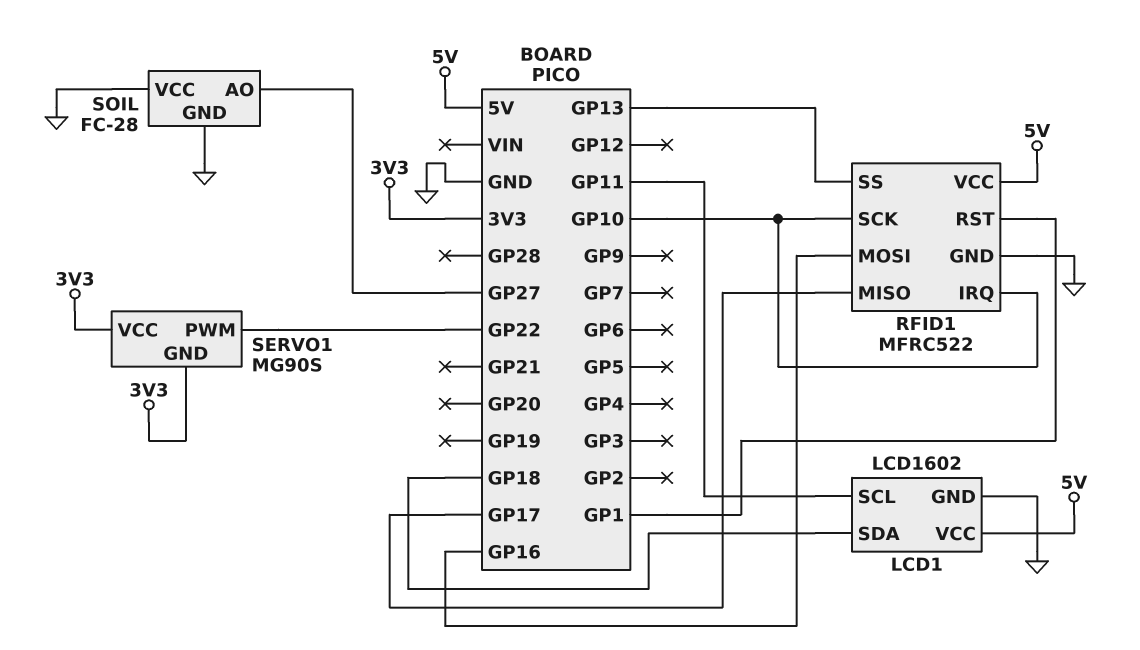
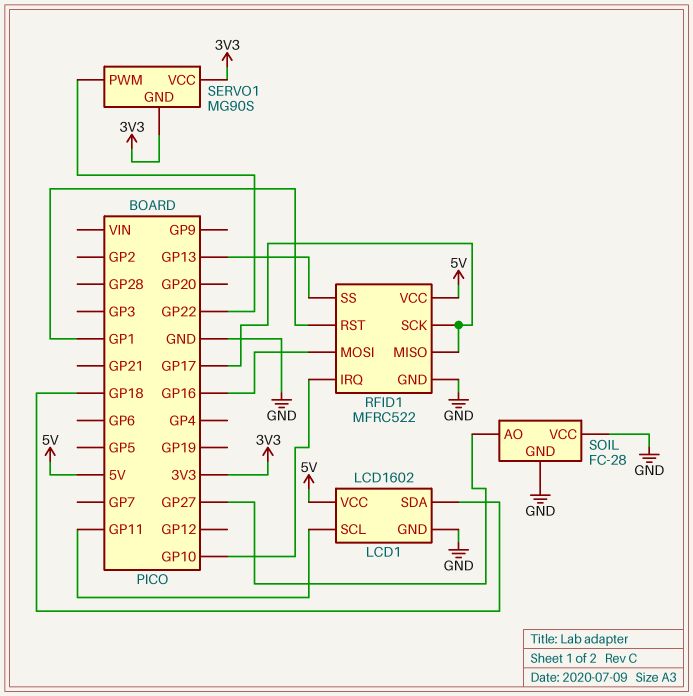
RFID1 pin SCK: GP10 -> GP17

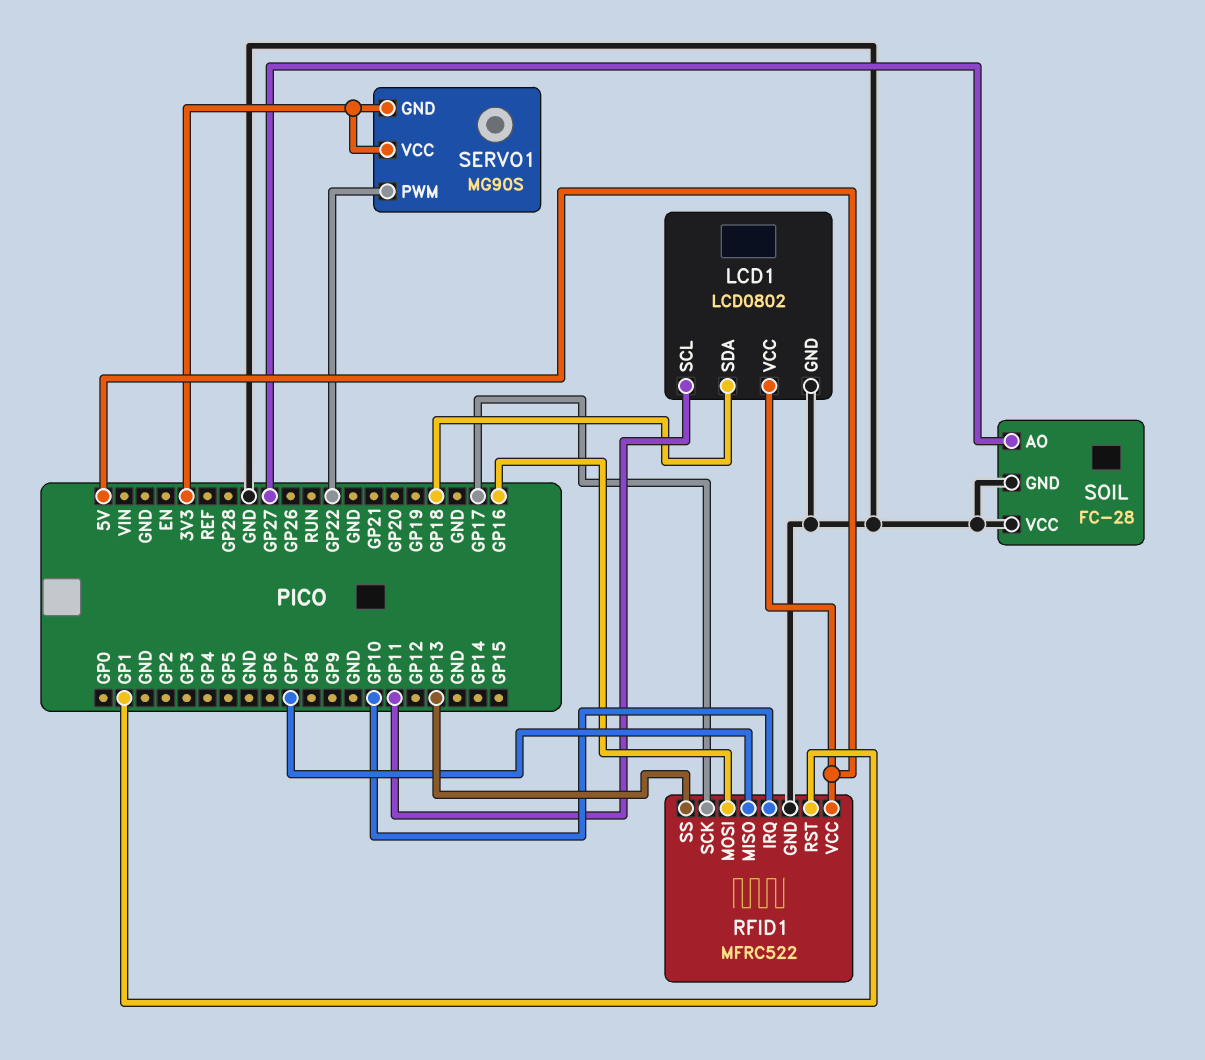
LCD1: LCD1602 -> LCD0802
RFID1 pin MISO: GP17 -> GP7

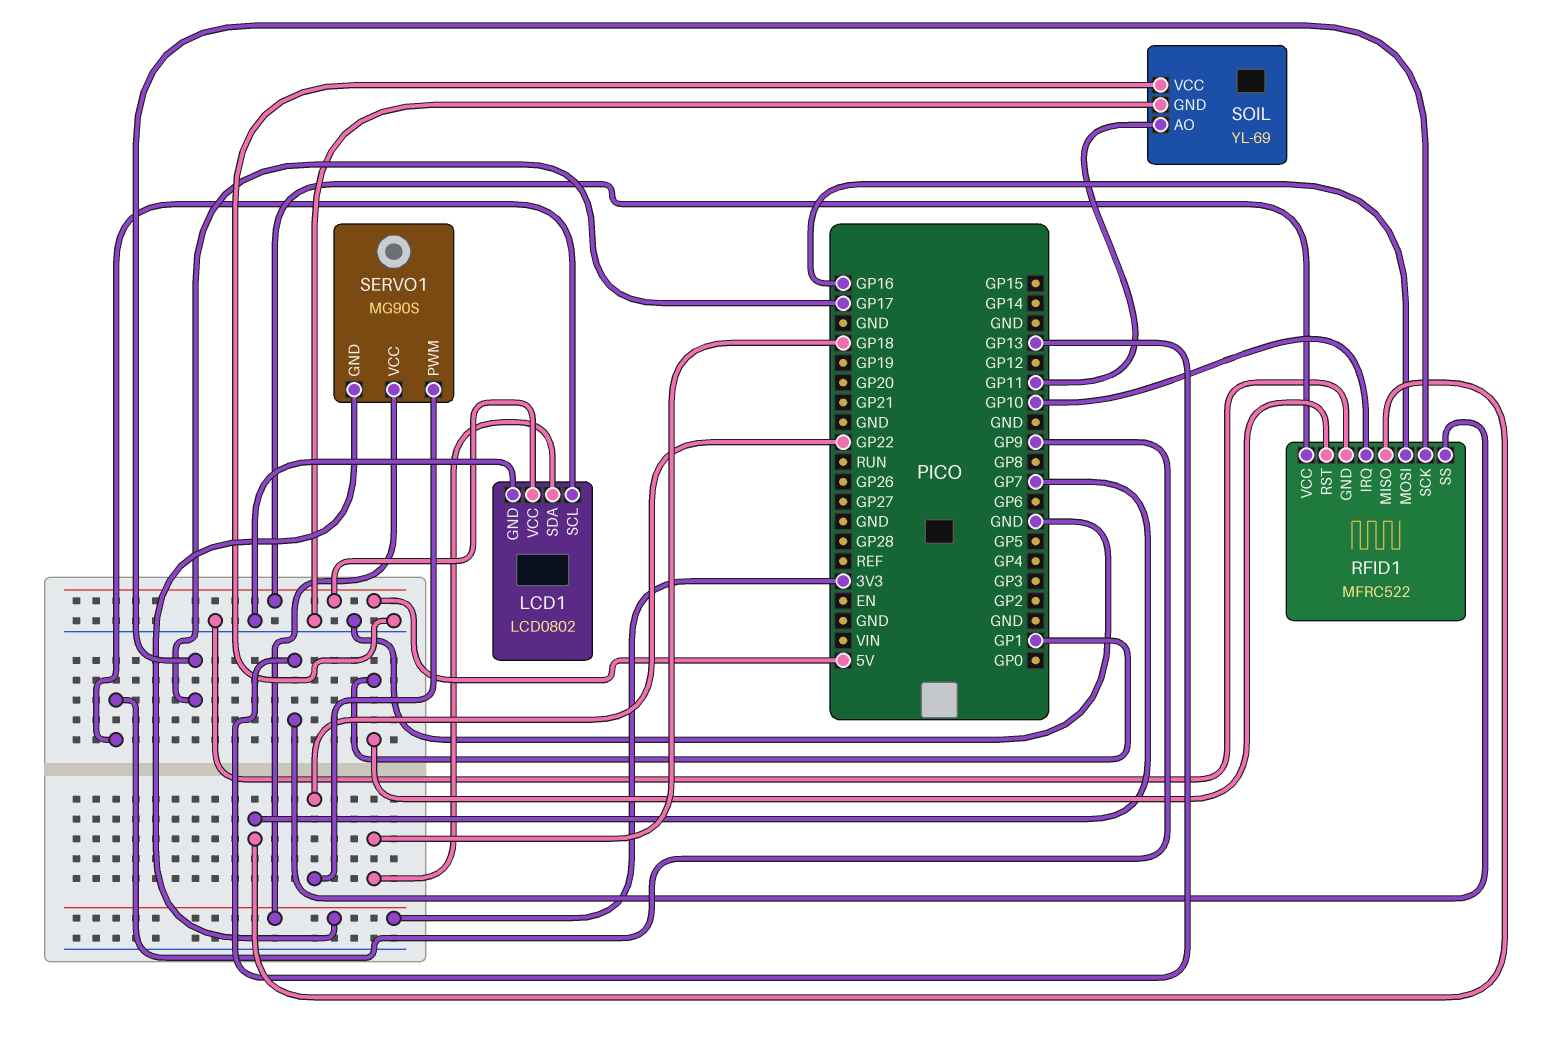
LCD1 pin SCL: GP11 -> GP9
SOIL: FC-28 -> YL-69
SOIL pin AO: GP27 -> GP11

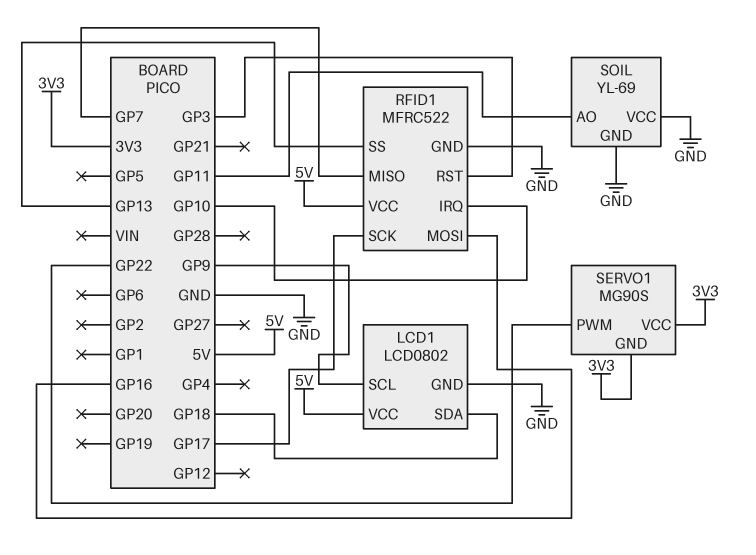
RFID1 pin RST: GP1 -> GP3

